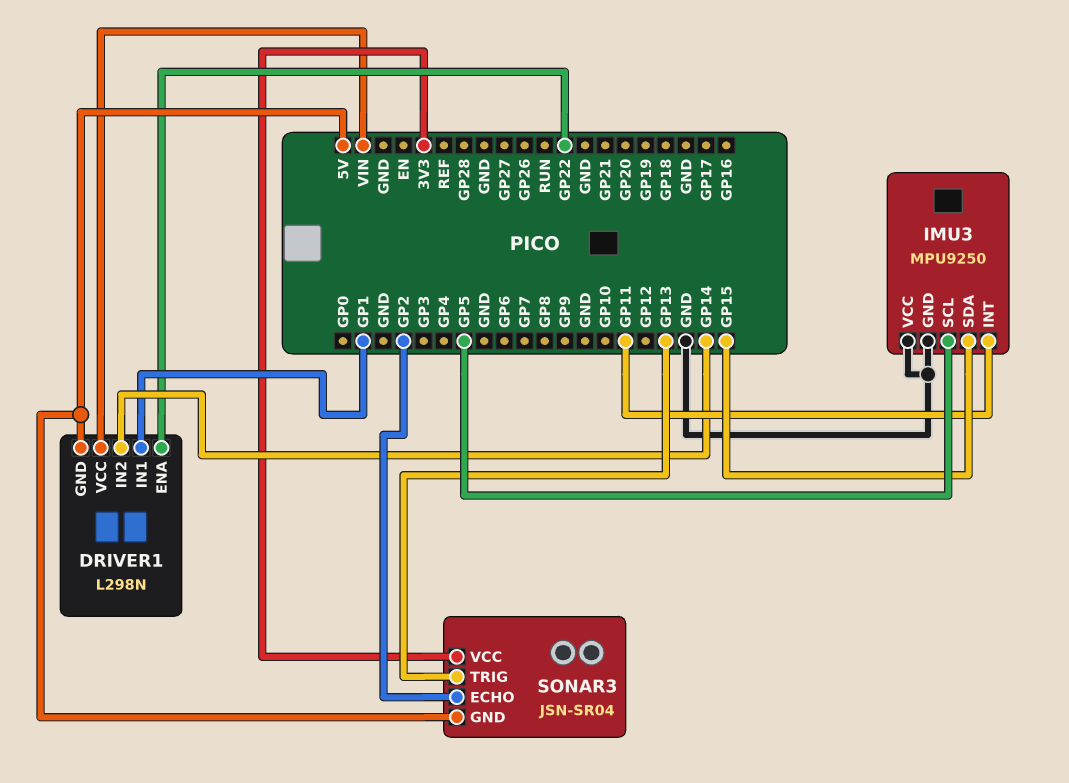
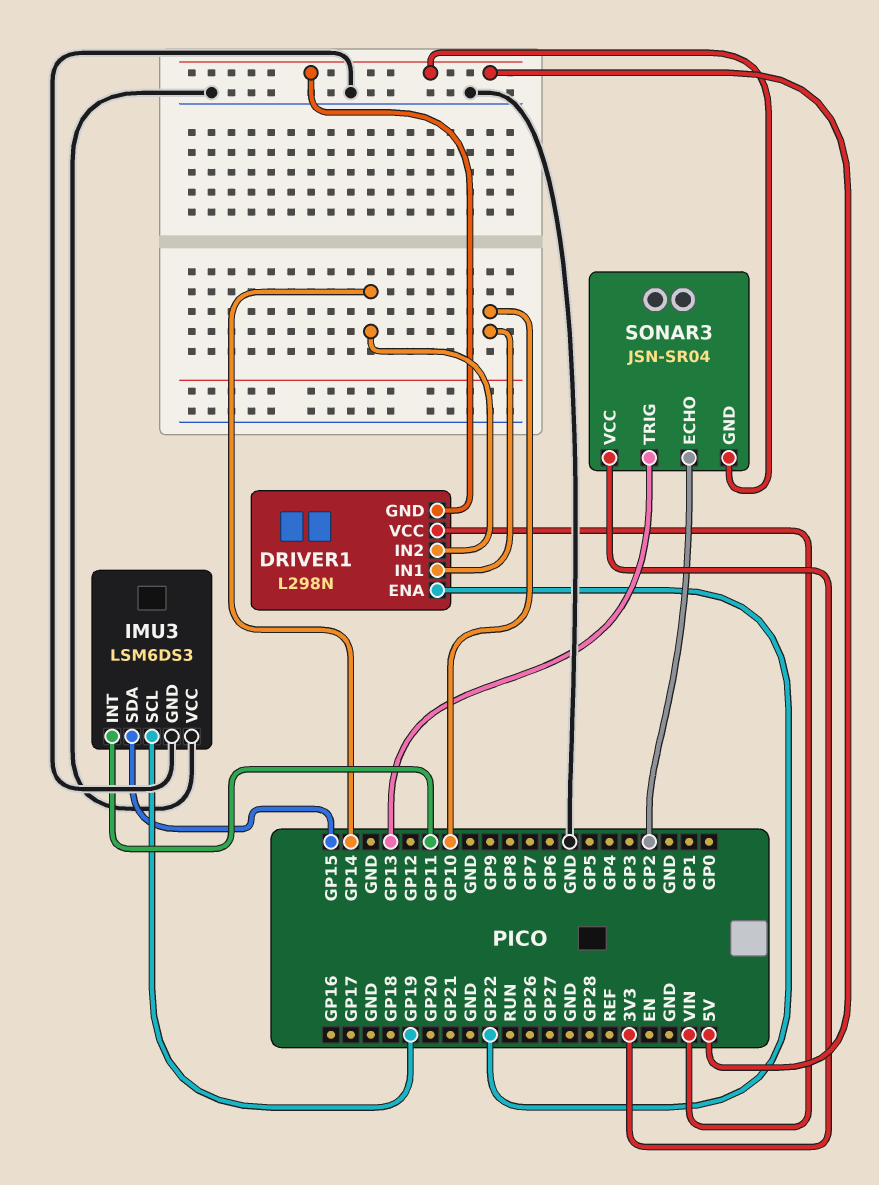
DRIVER1 pin IN1: GP1 -> GP10
IMU3: MPU9250 -> LSM6DS3
IMU3 pin SCL: GP5 -> GP19

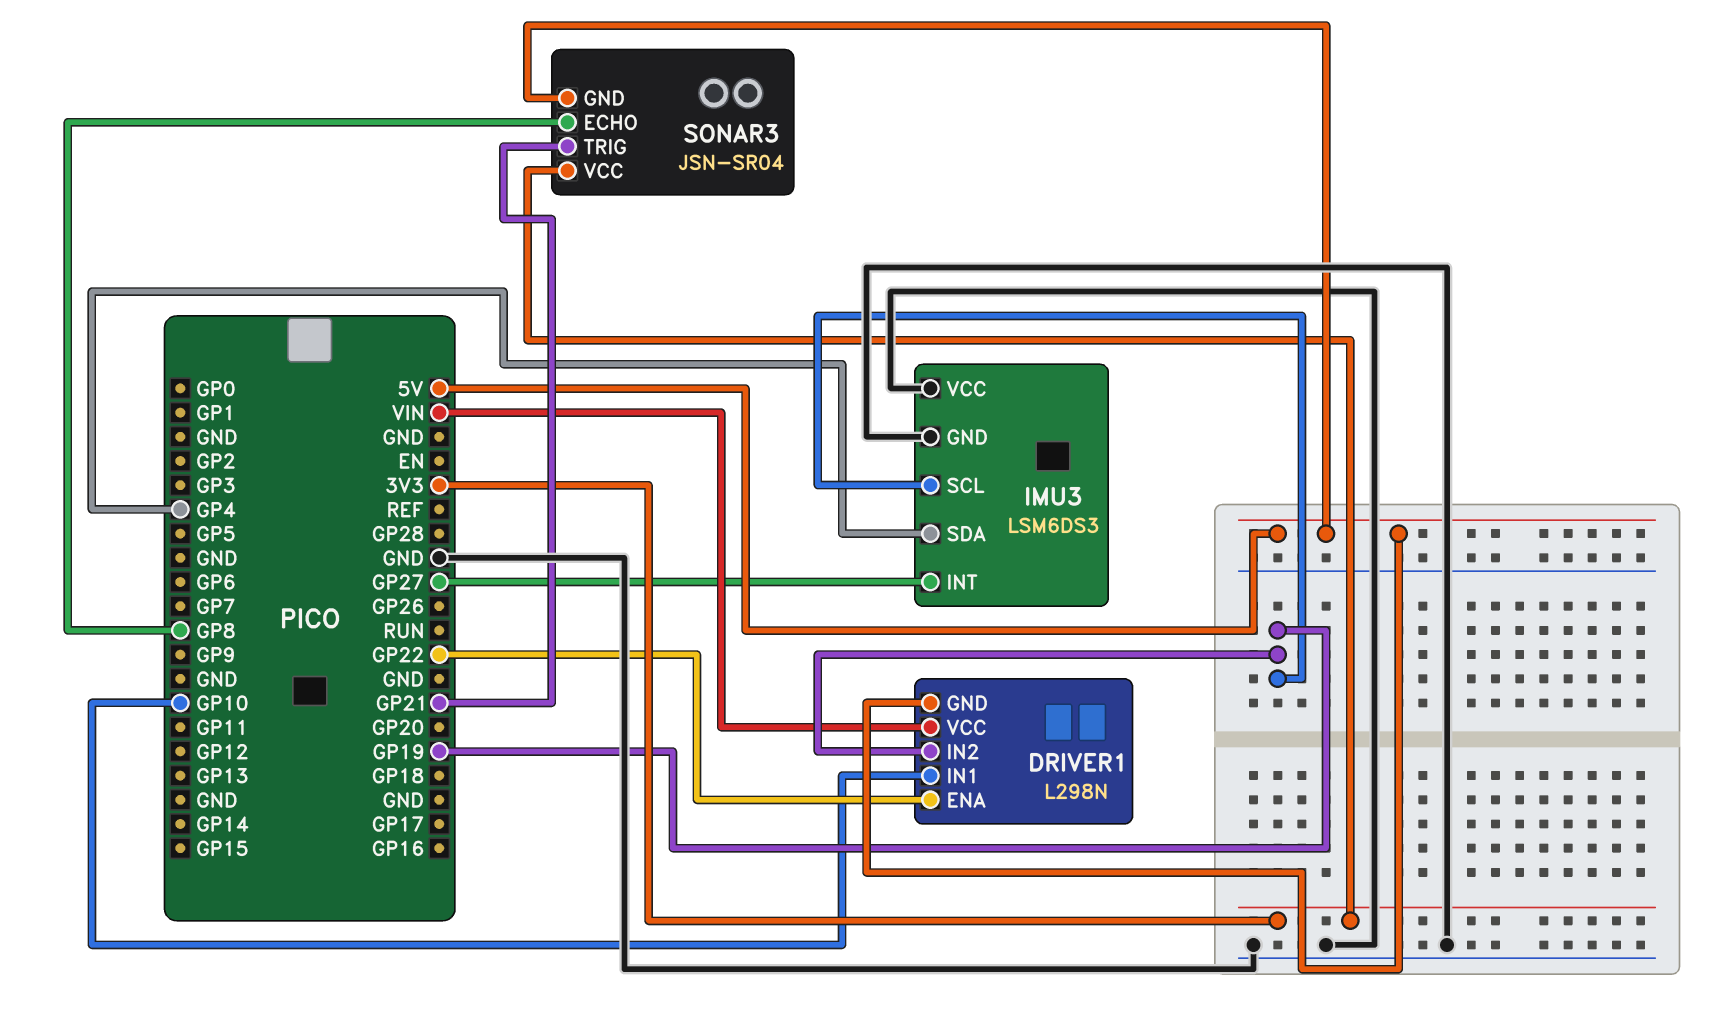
DRIVER1 pin IN2: GP14 -> GP19
IMU3 pin INT: GP11 -> GP27
IMU3 pin SDA: GP15 -> GP4
SONAR3 pin ECHO: GP2 -> GP8
SONAR3 pin TRIG: GP13 -> GP21

